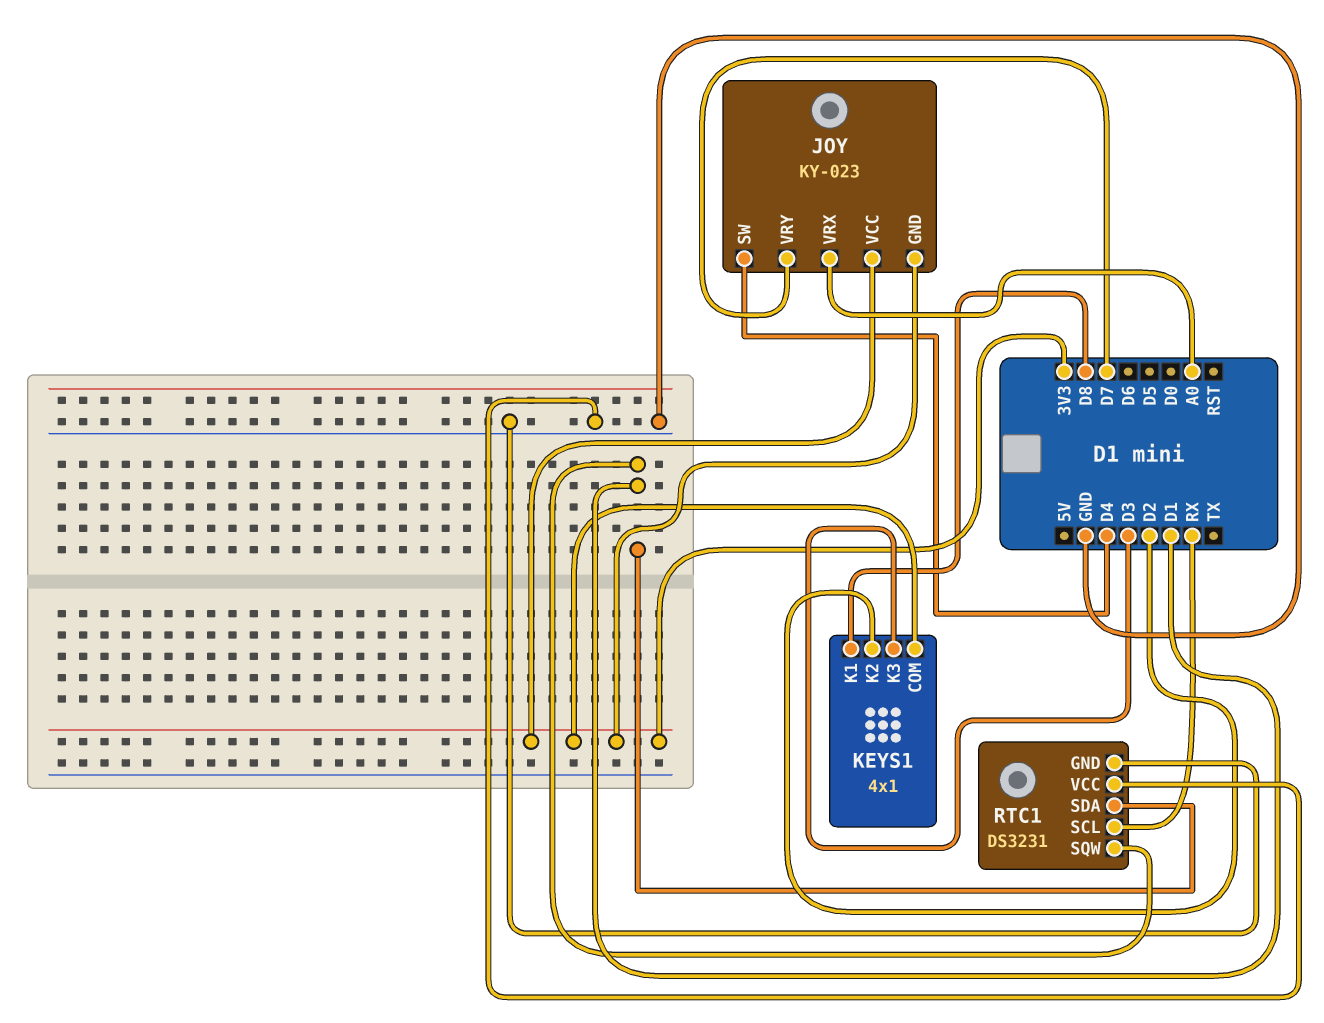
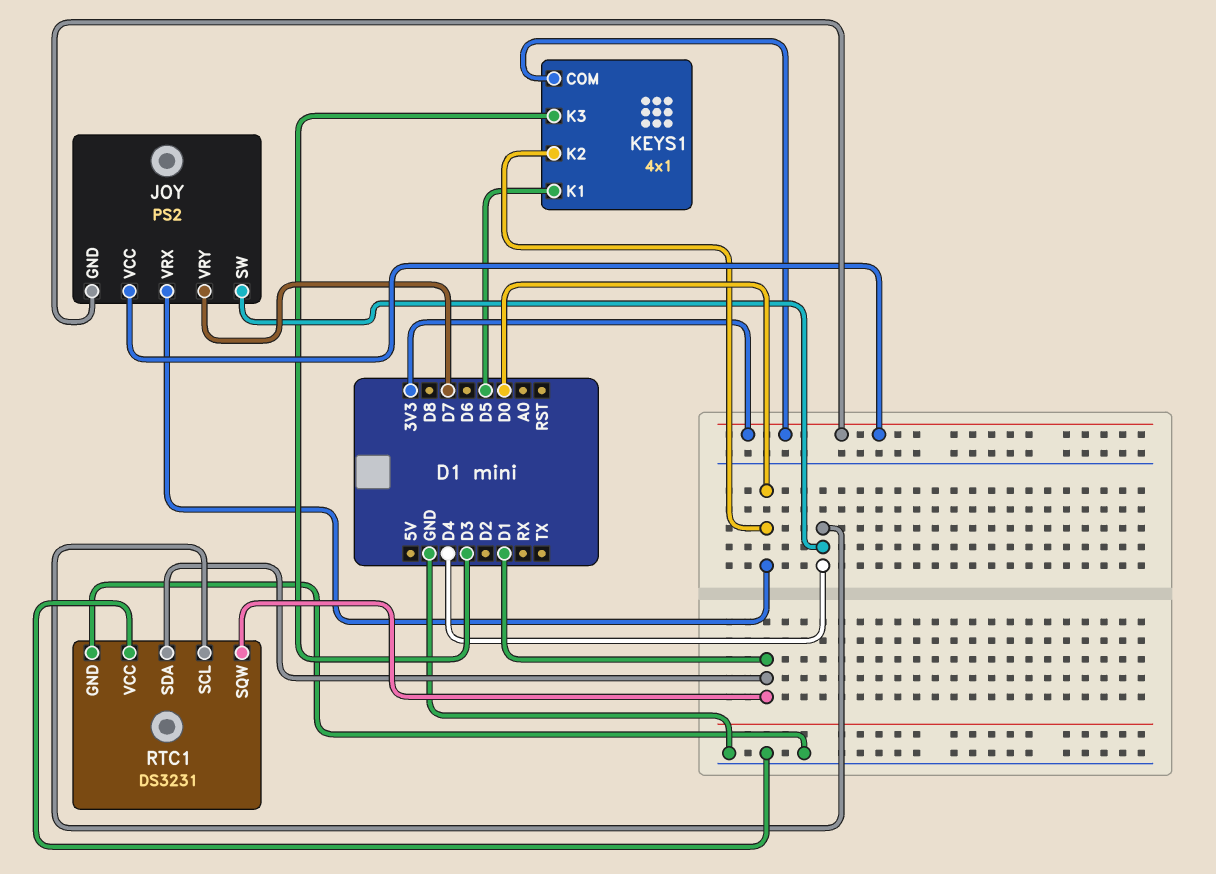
JOY: KY-023 -> PS2
JOY pin VRX: A0 -> D0
KEYS1 pin K1: D8 -> D5
KEYS1 pin K2: D2 -> D0
RTC1 pin SCL: RX -> D4

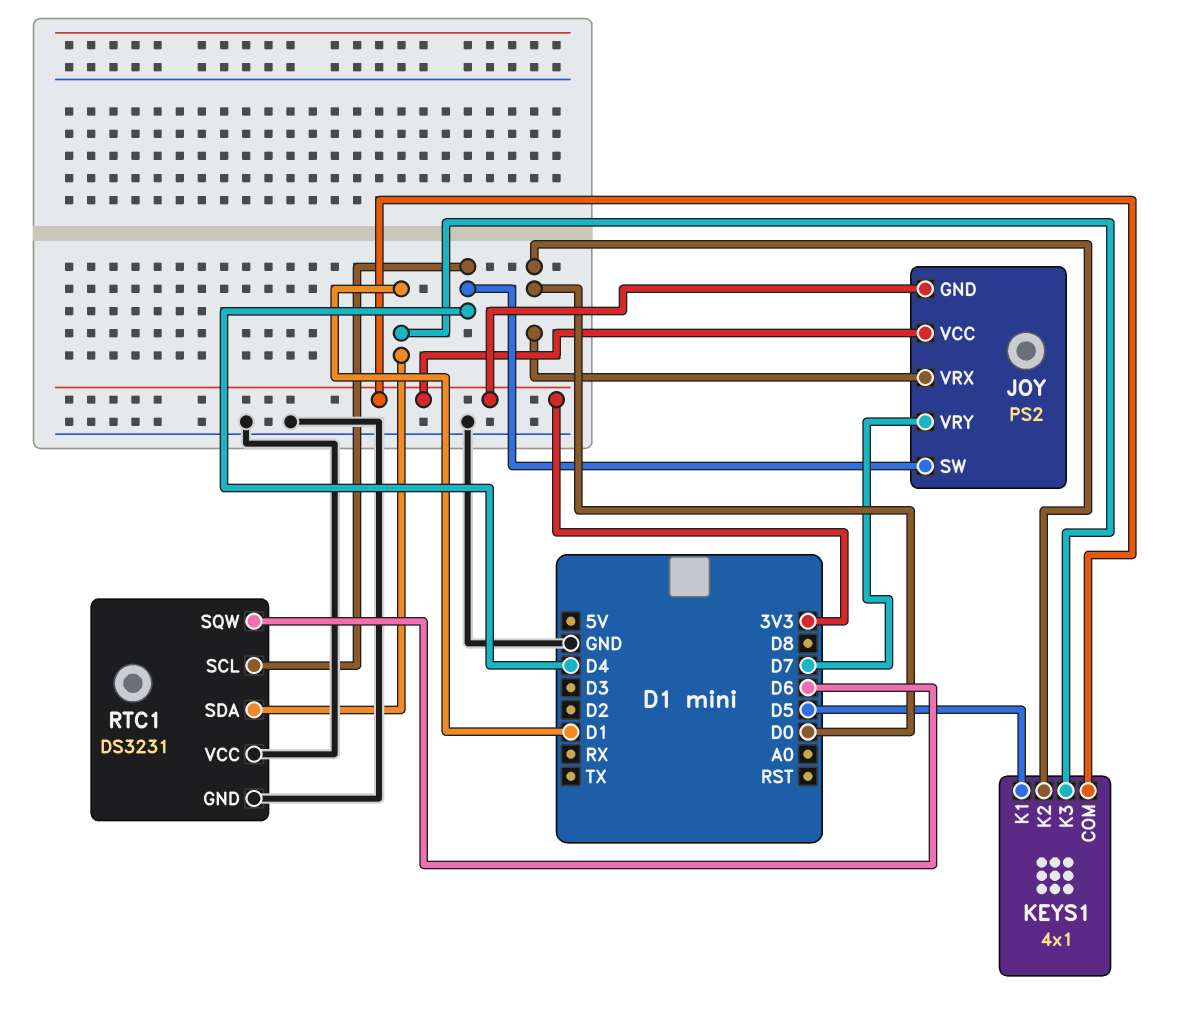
KEYS1 pin K3: D3 -> D1
RTC1 pin SQW: D1 -> D6

